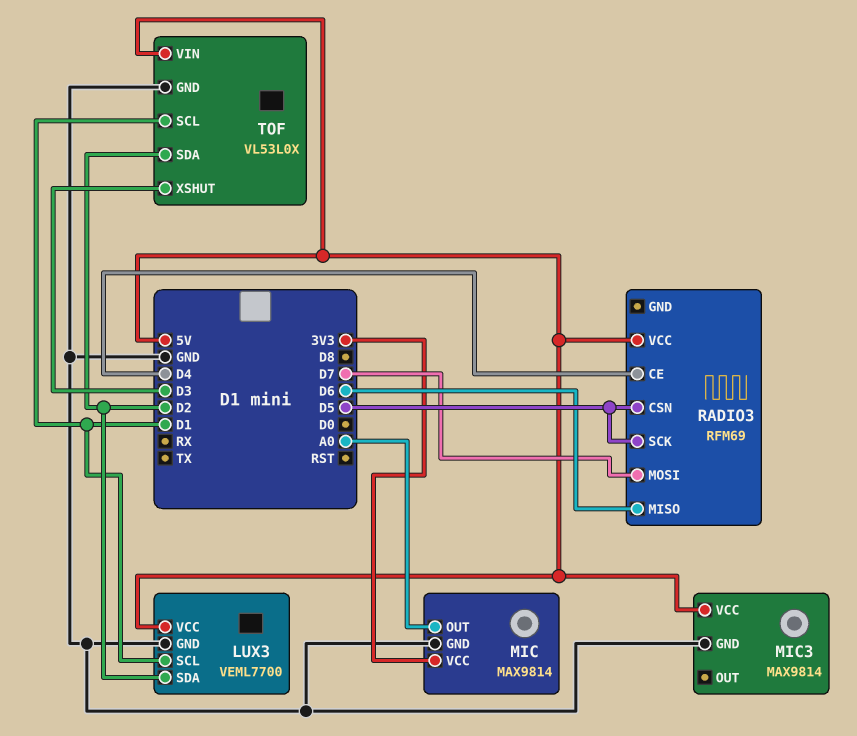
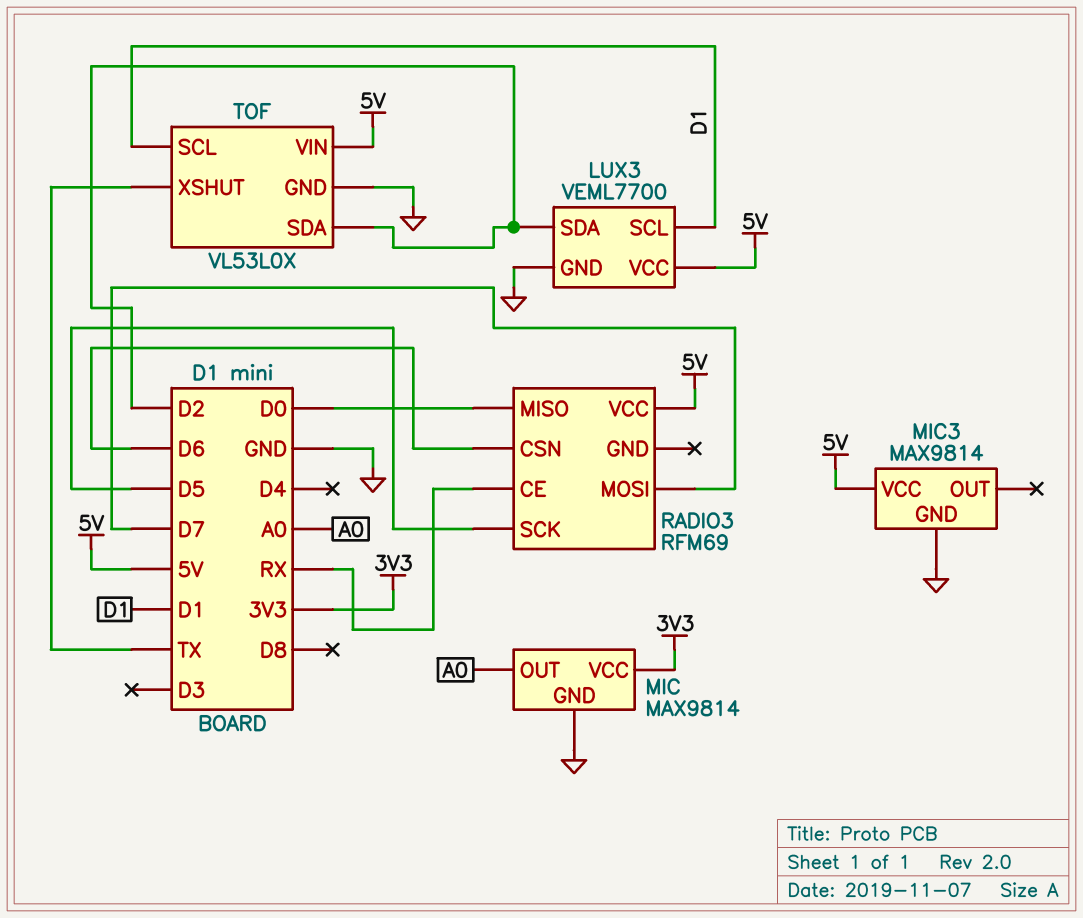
RADIO3 pin CE: D4 -> RX
RADIO3 pin CSN: D5 -> D6
RADIO3 pin MISO: D6 -> D0
TOF pin XSHUT: D3 -> TX

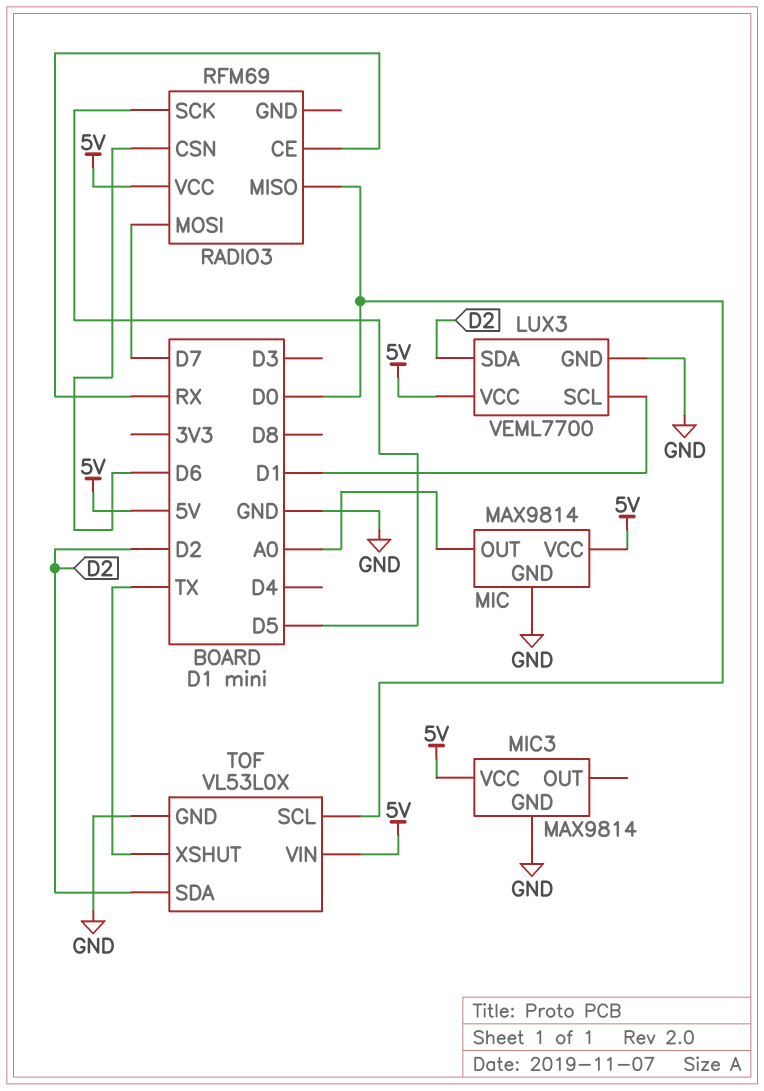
MIC pin VCC: 3V3 -> 5V
TOF pin SCL: D1 -> D0

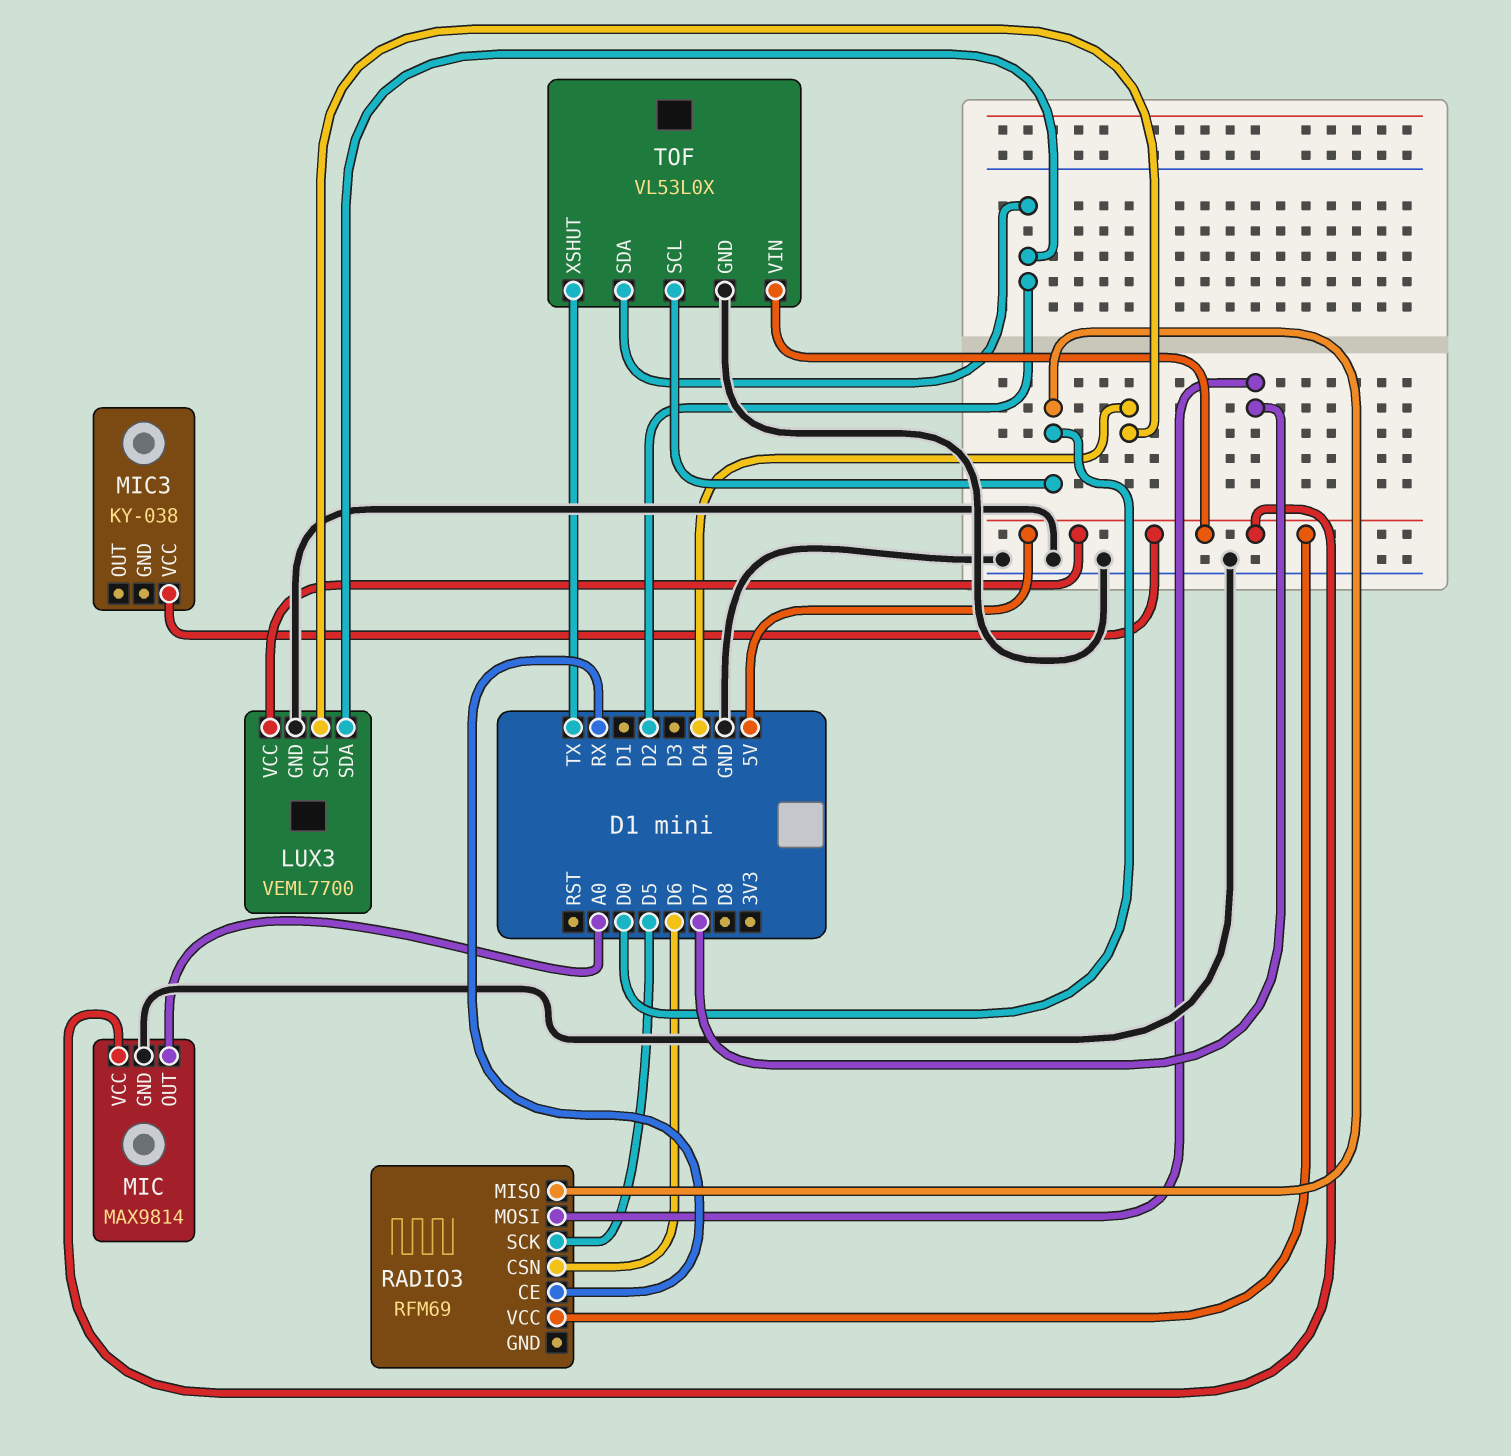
LUX3 pin SCL: D1 -> D4
MIC3: MAX9814 -> KY-038
MIC3 pin GND: GND -> none

